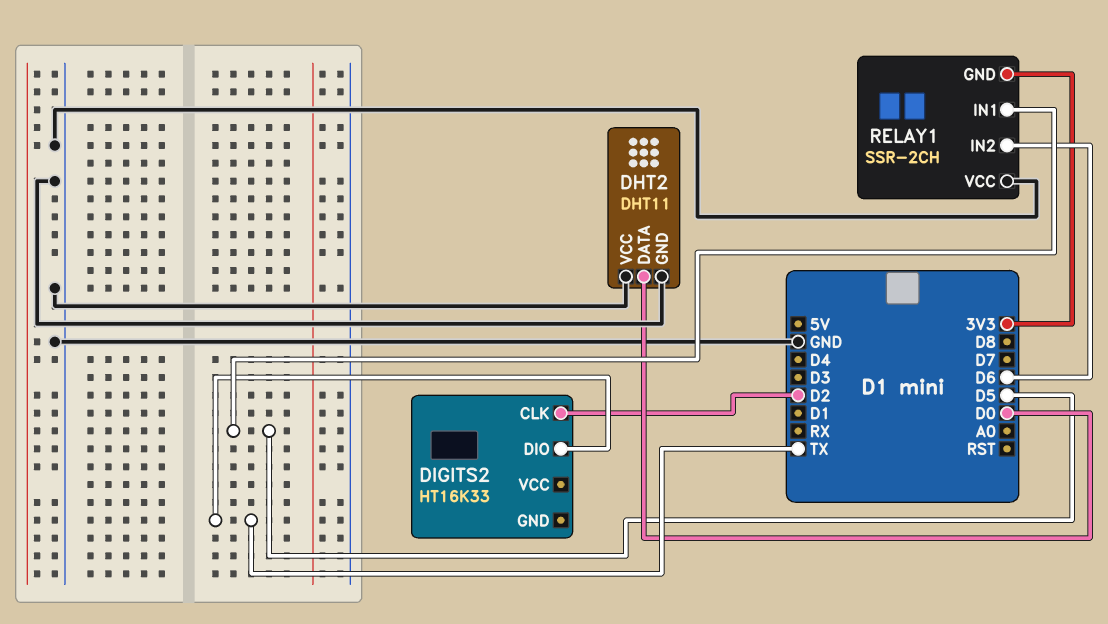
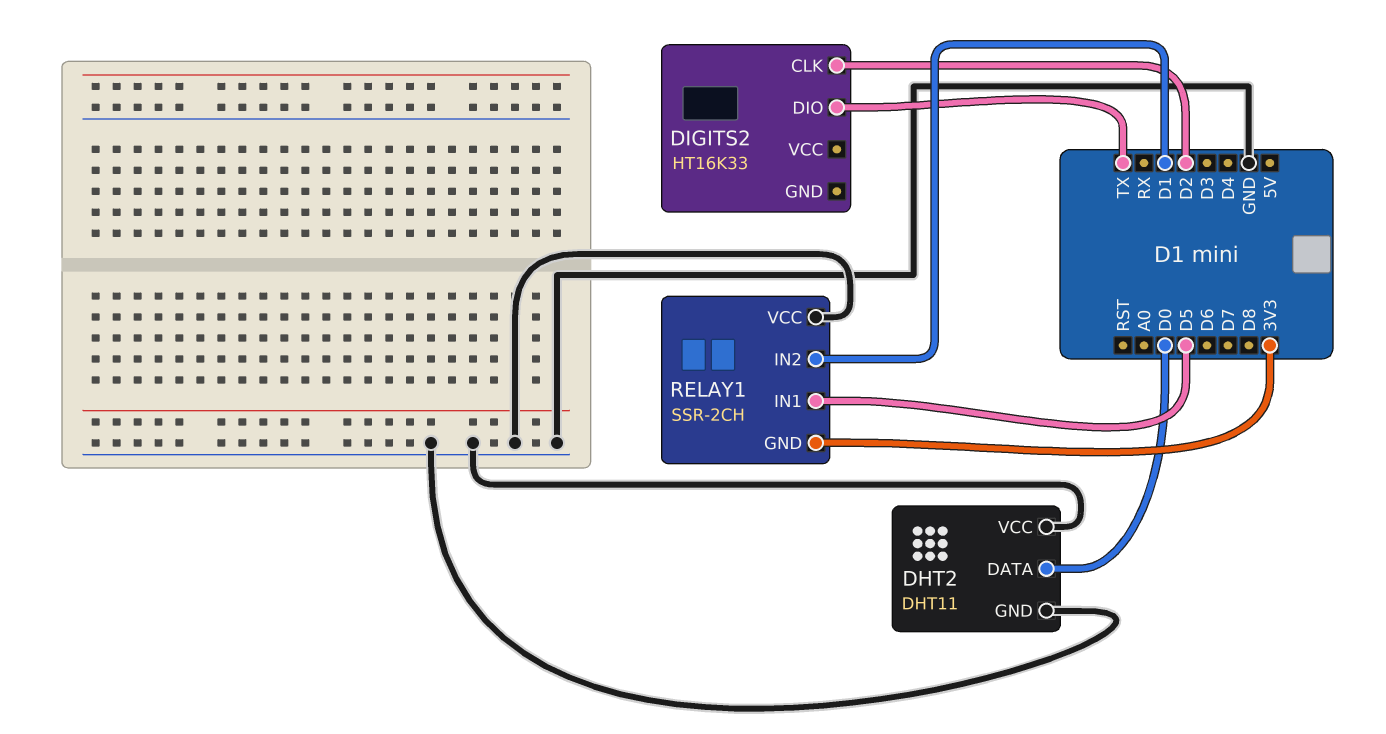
RELAY1 pin IN2: D6 -> D1

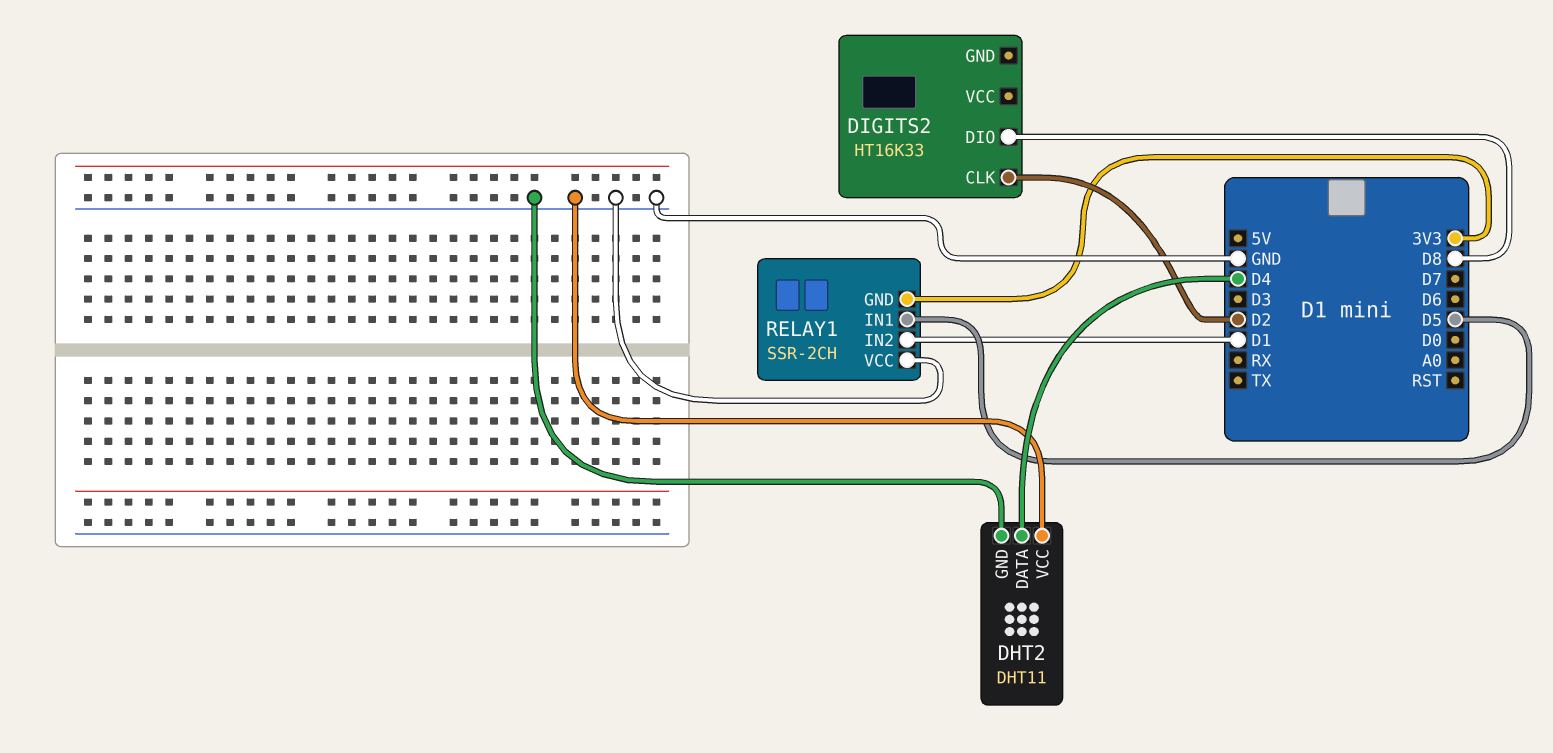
DHT2 pin DATA: D0 -> D4
DIGITS2 pin DIO: TX -> D8

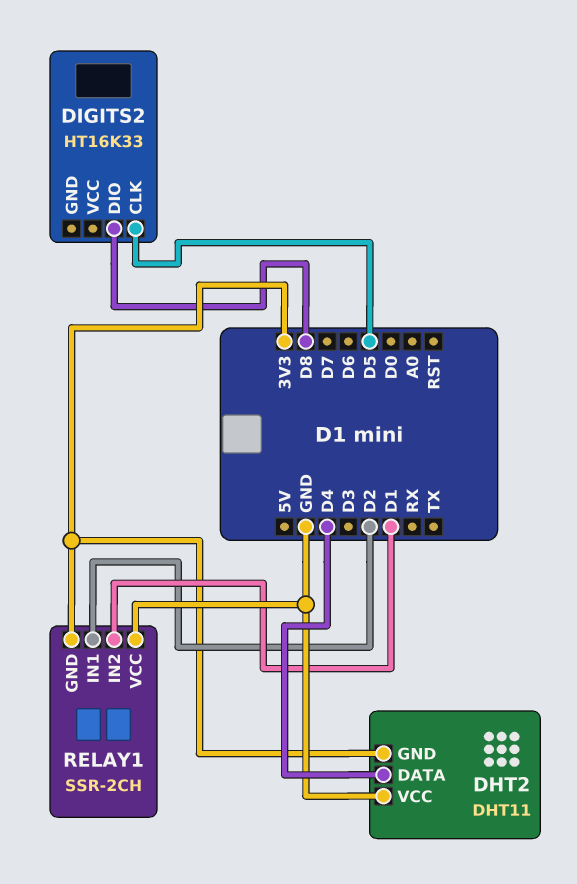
DHT2 pin GND: GND -> 3V3
DIGITS2 pin CLK: D2 -> D5
RELAY1 pin IN1: D5 -> D2

